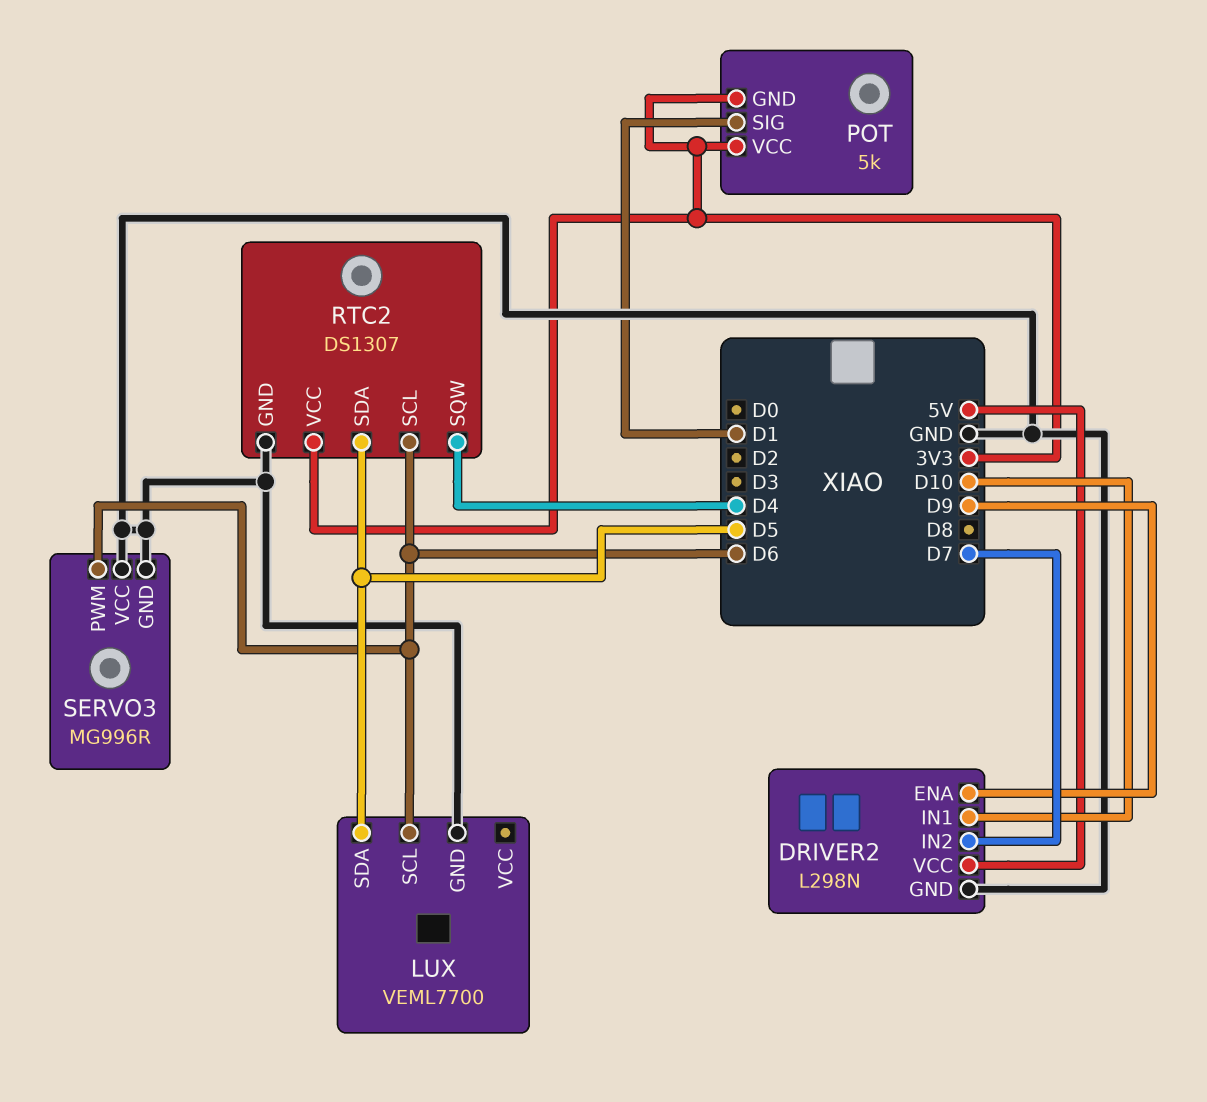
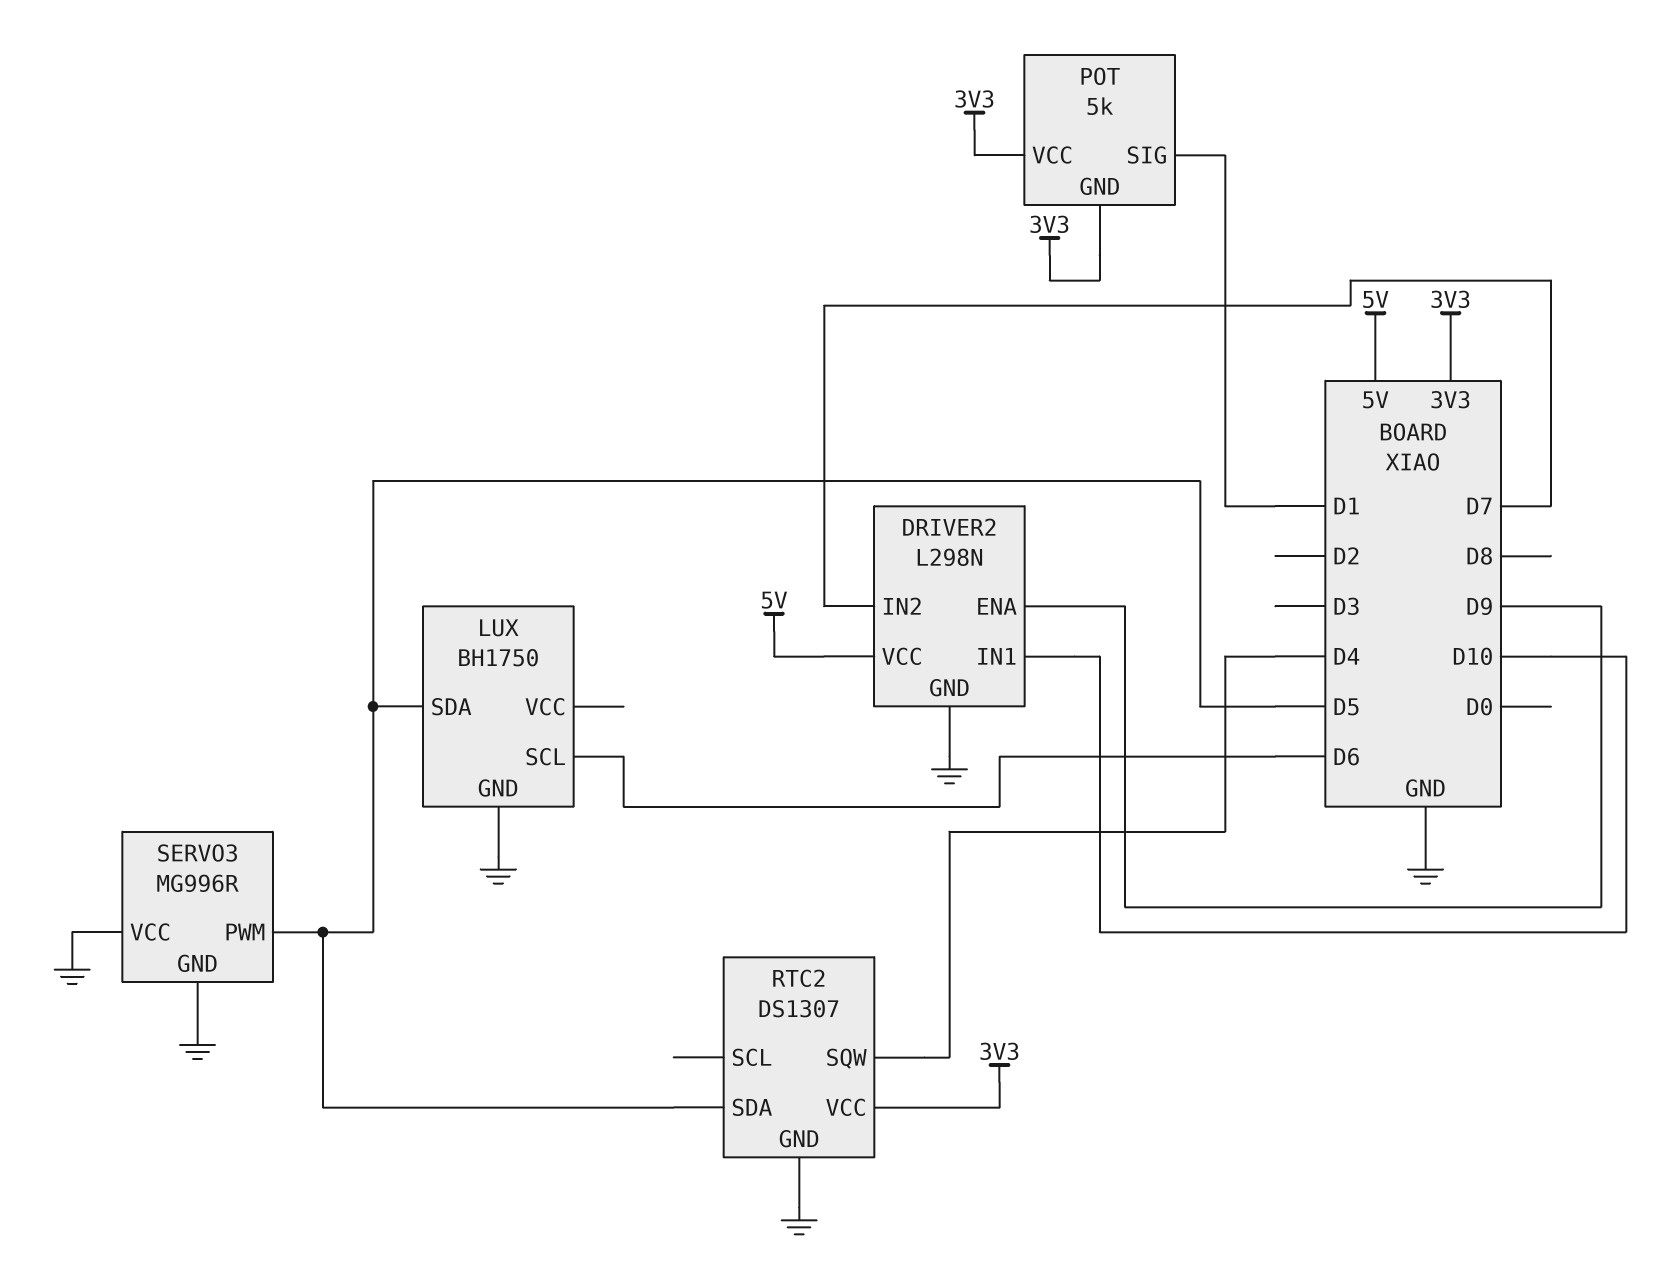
LUX: VEML7700 -> BH1750
RTC2 pin SCL: D6 -> none
SERVO3 pin PWM: D6 -> D5

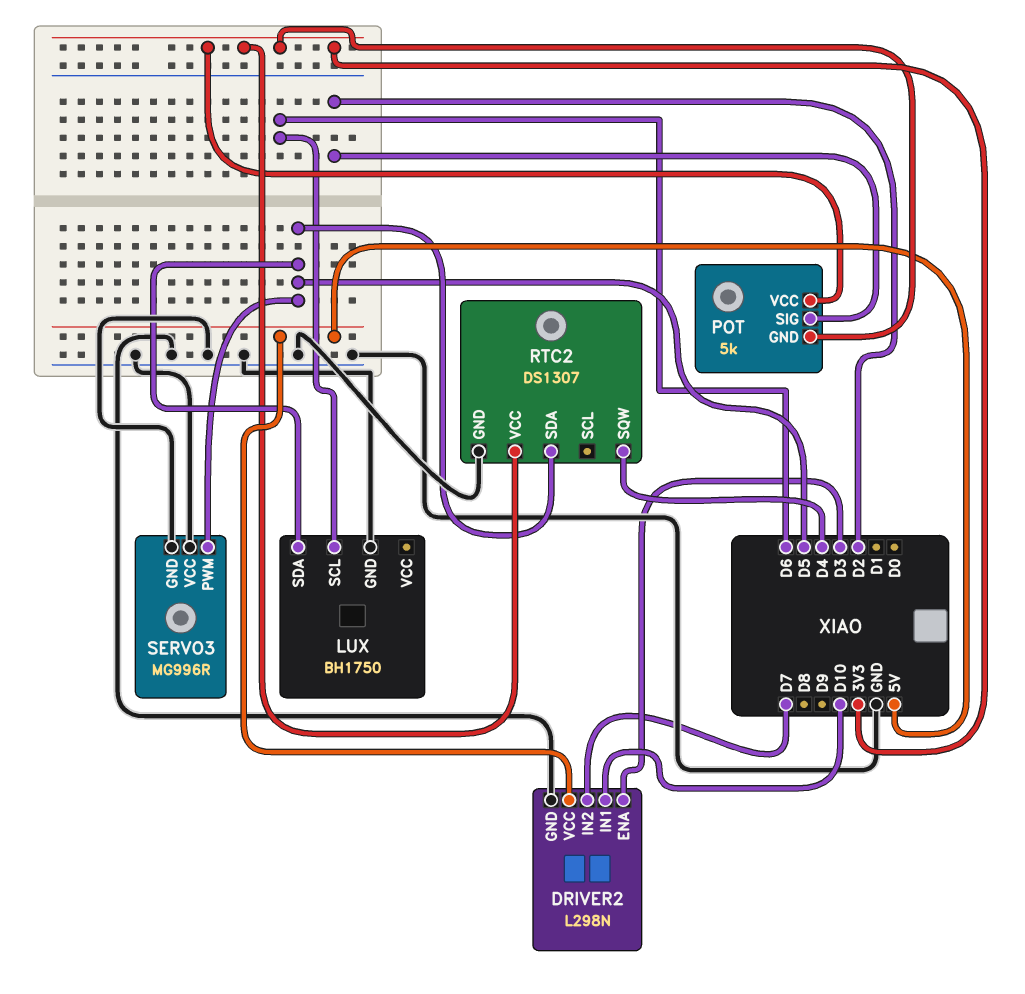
DRIVER2 pin ENA: D9 -> D3
POT pin SIG: D1 -> D2

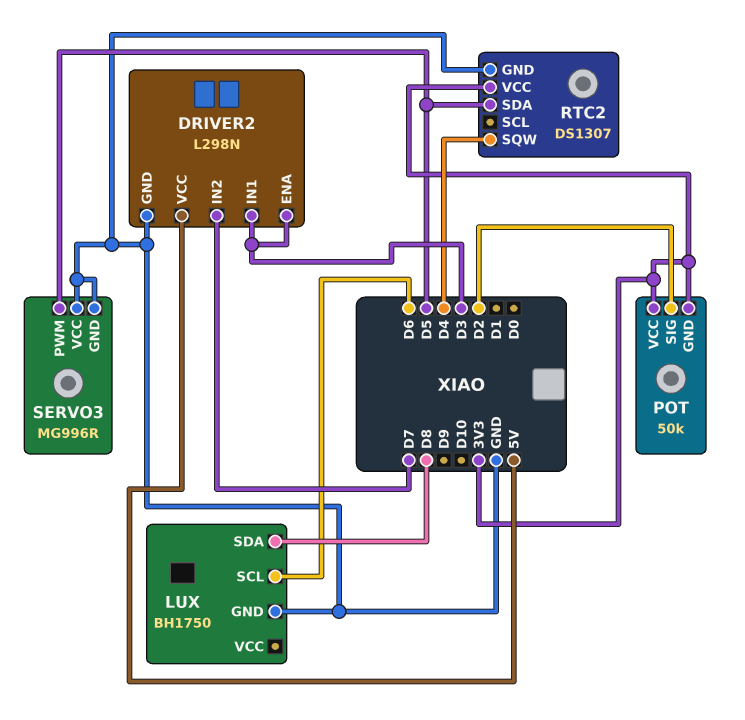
DRIVER2 pin IN1: D10 -> D3
LUX pin SDA: D5 -> D8
POT: 5k -> 50k

